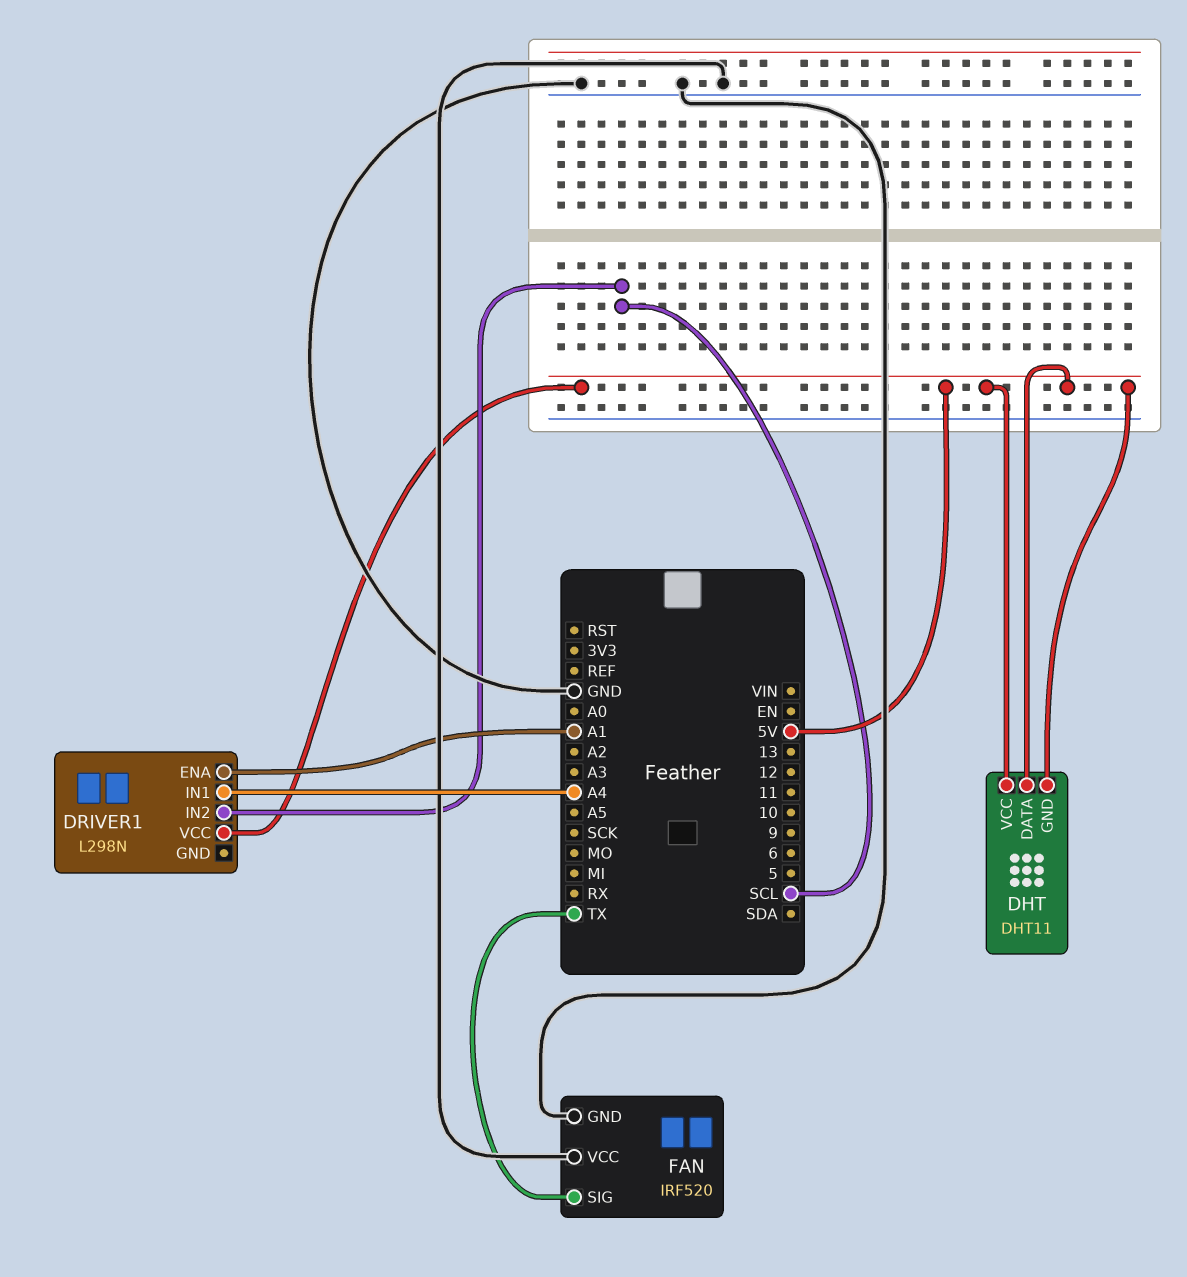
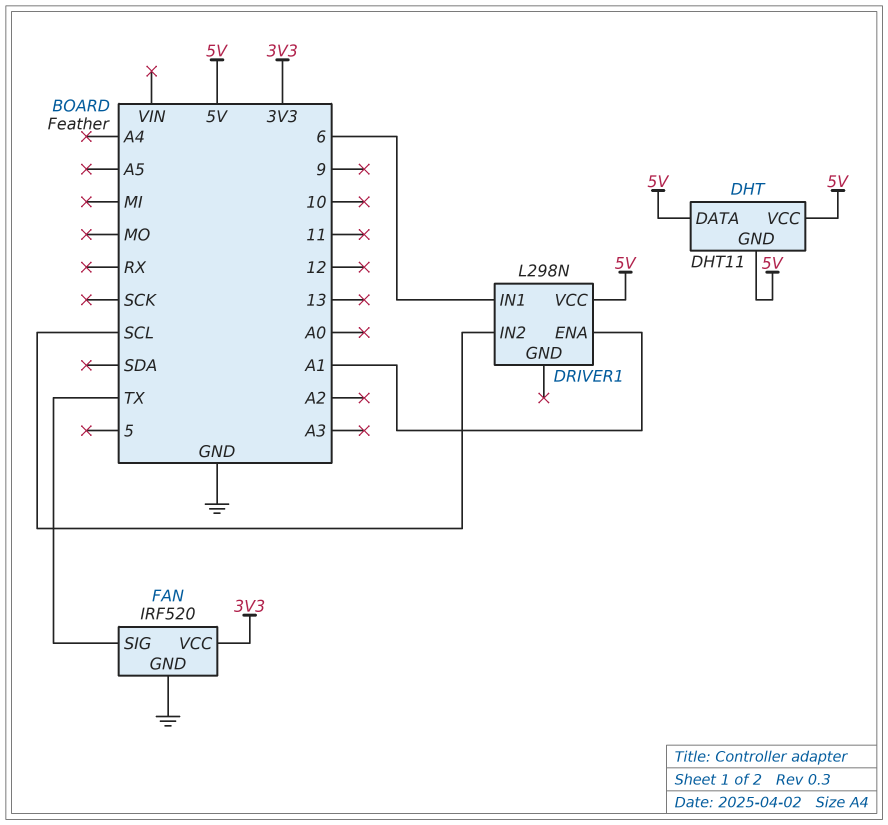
DRIVER1 pin IN1: A4 -> 6
FAN pin VCC: GND -> 3V3

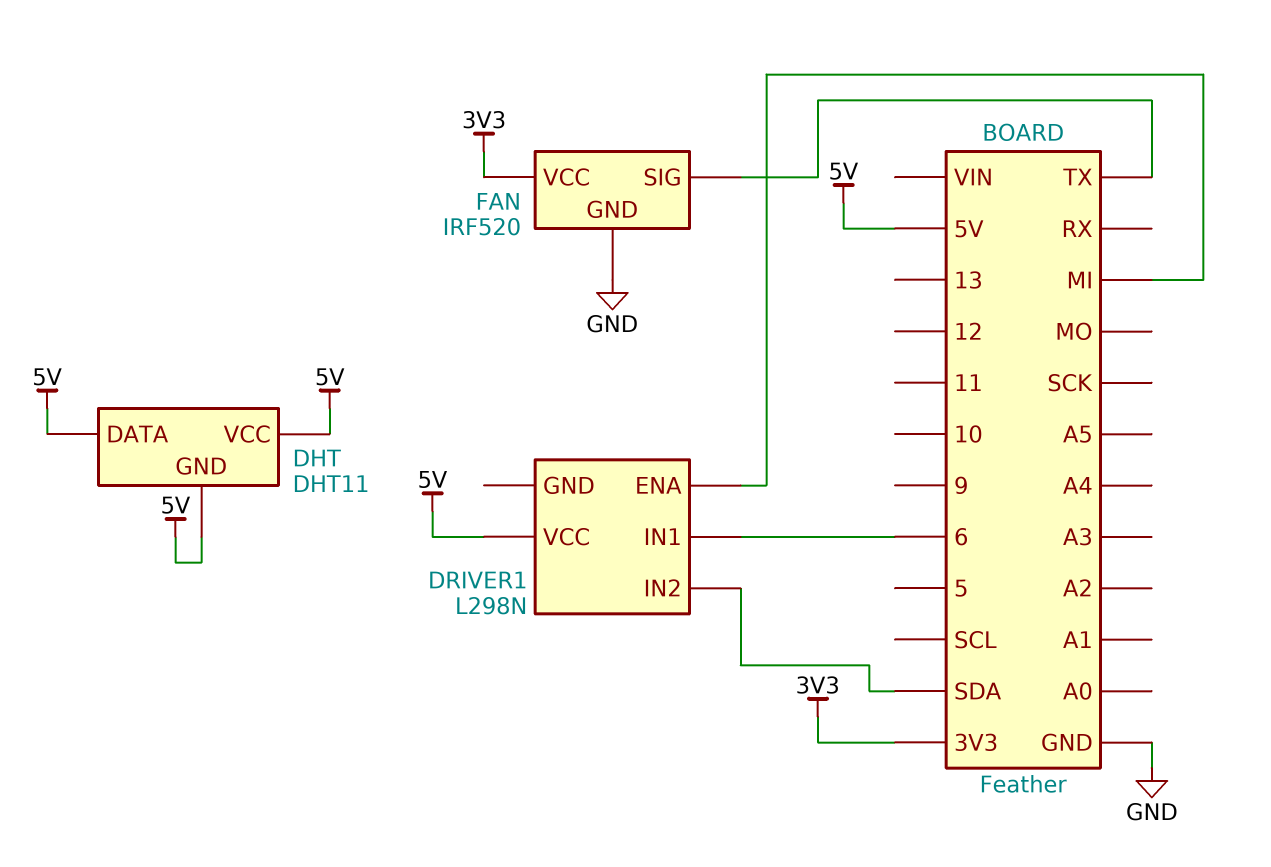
DRIVER1 pin ENA: A1 -> MI
DRIVER1 pin IN2: SCL -> SDA

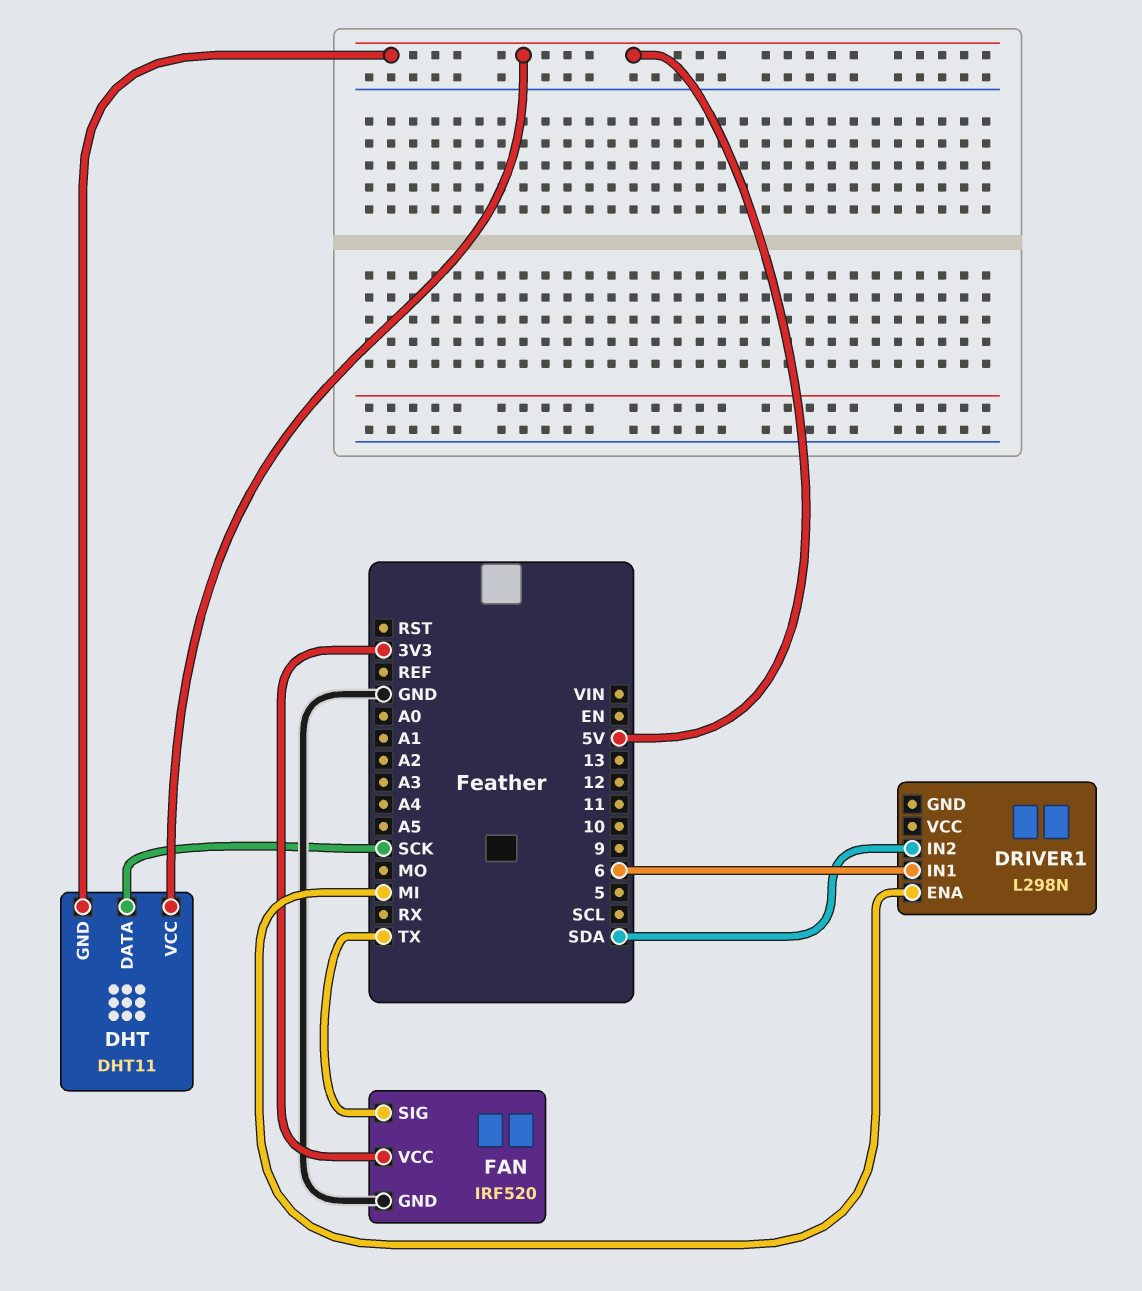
DHT pin DATA: 5V -> SCK
DRIVER1 pin VCC: 5V -> none

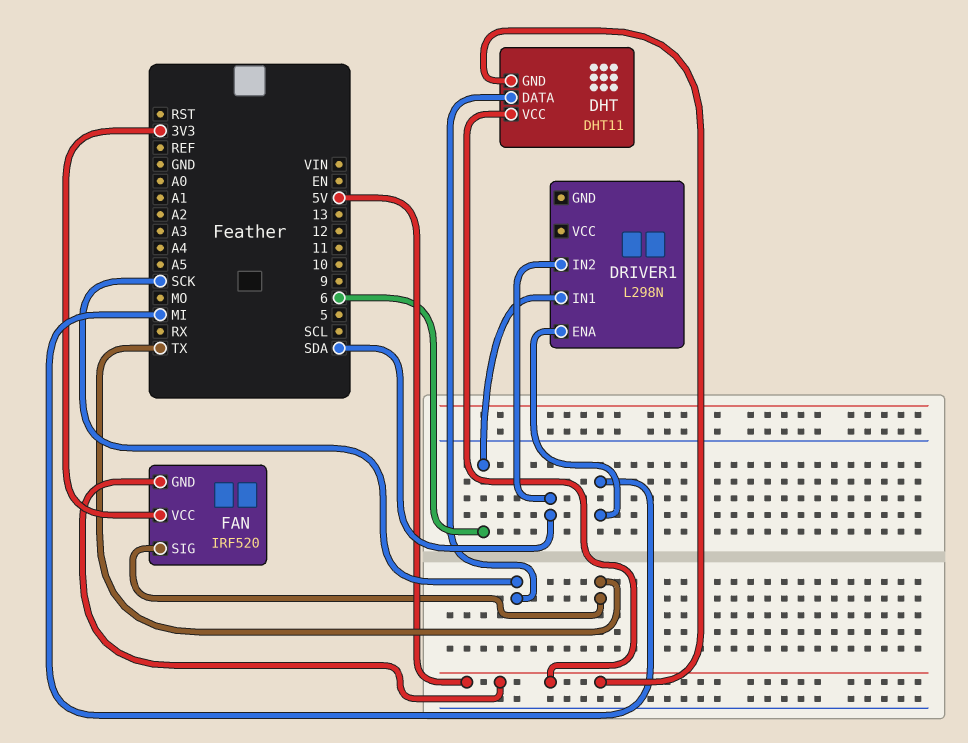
FAN pin GND: GND -> 5V

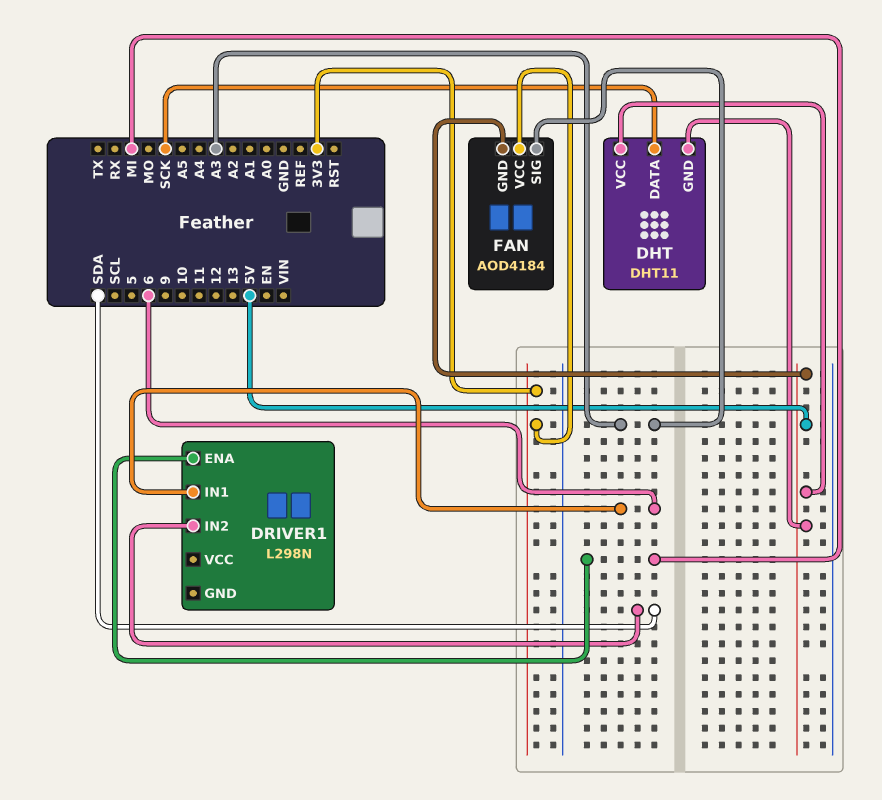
FAN: IRF520 -> AOD4184
FAN pin SIG: TX -> A3

